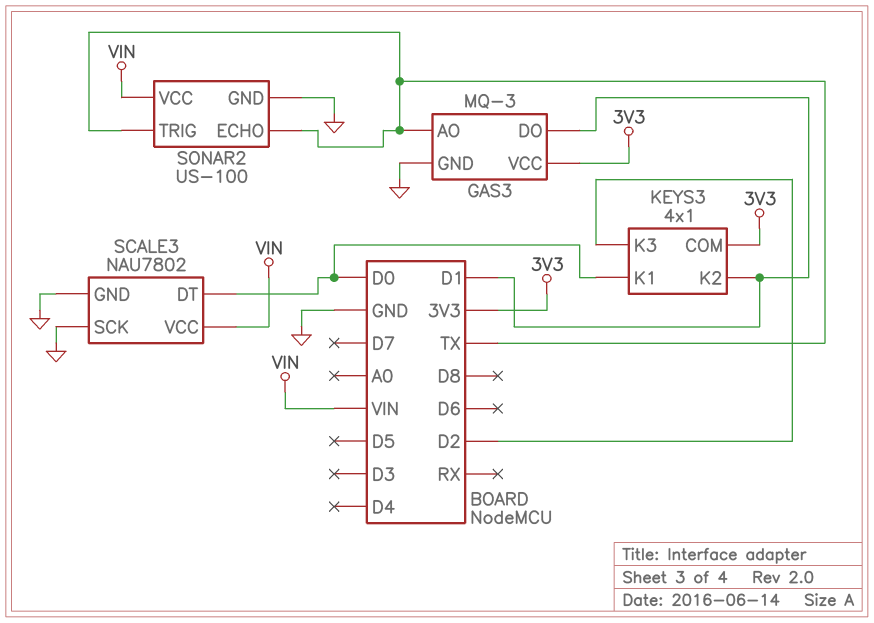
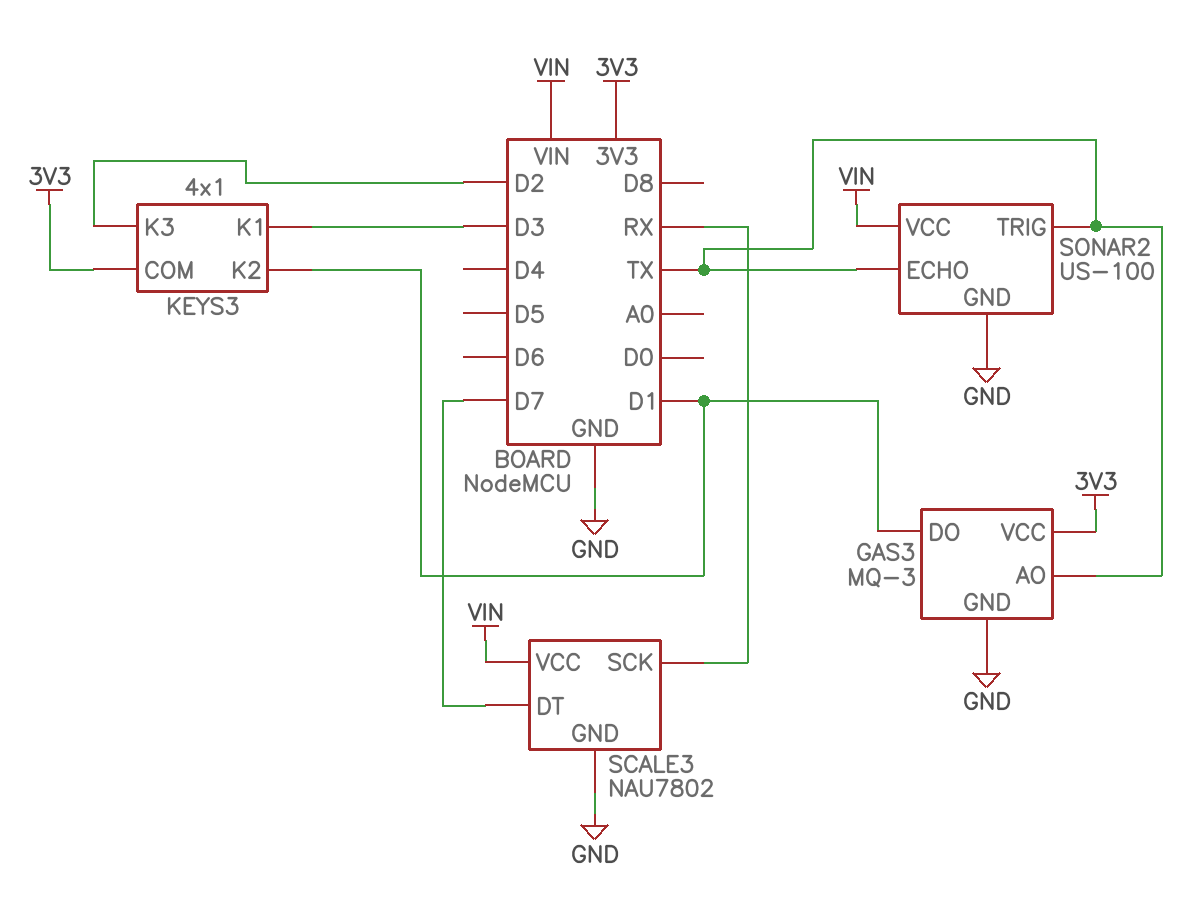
KEYS3 pin K1: D0 -> D3
SCALE3 pin DT: D0 -> D7
SCALE3 pin SCK: GND -> RX

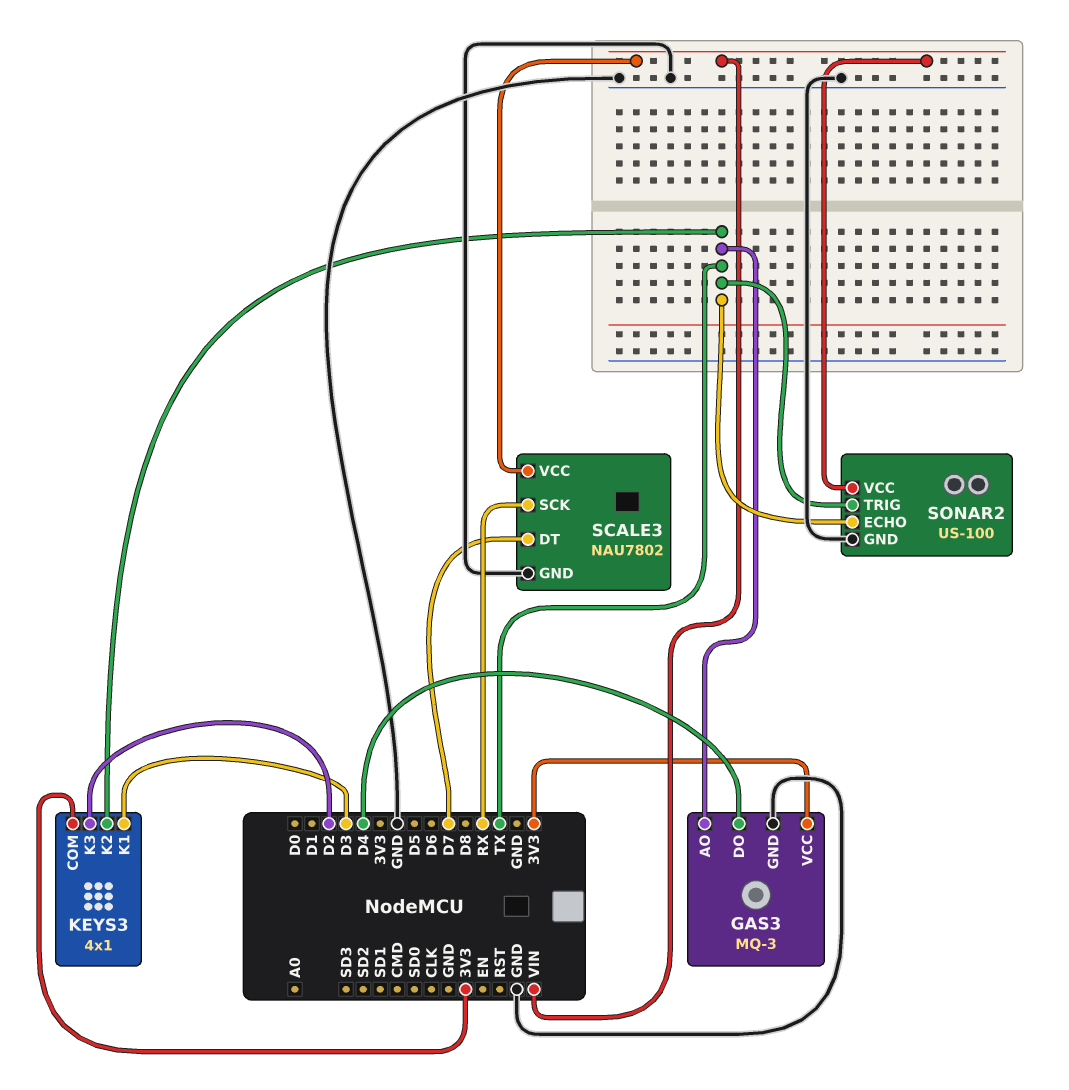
GAS3 pin DO: D1 -> D4
KEYS3 pin K2: D1 -> TX

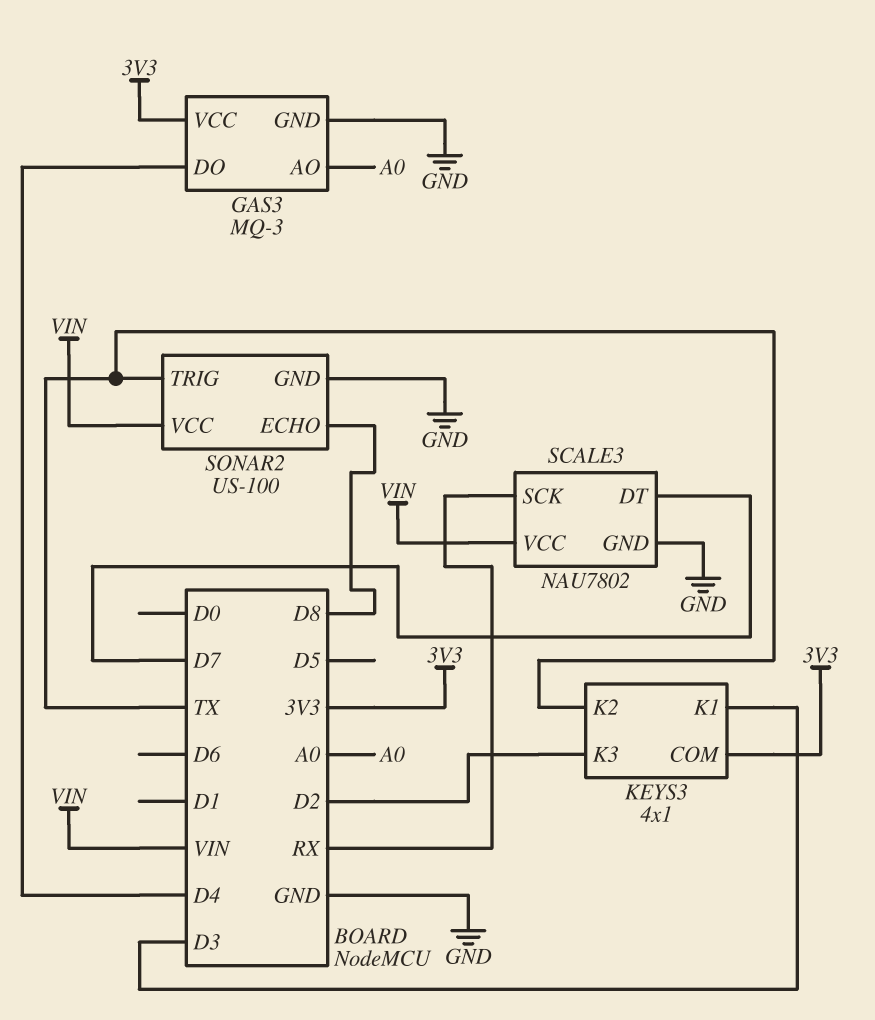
GAS3 pin AO: TX -> A0
SONAR2 pin ECHO: TX -> D8

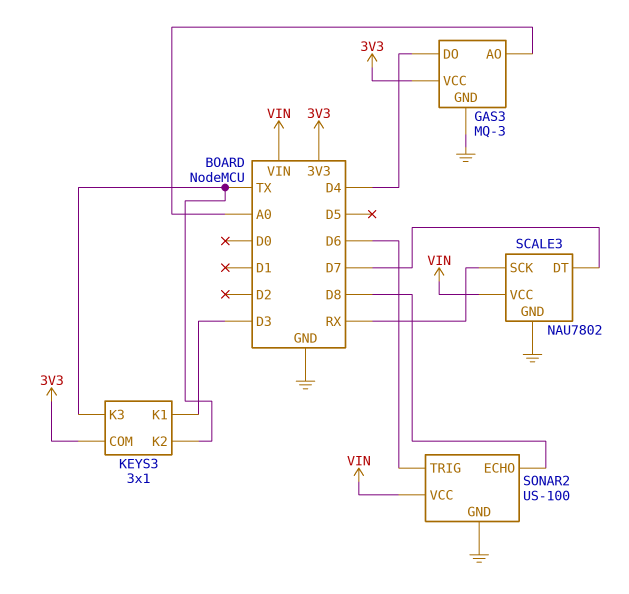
KEYS3: 4x1 -> 3x1
KEYS3 pin K3: D2 -> TX
SONAR2 pin TRIG: TX -> D6

